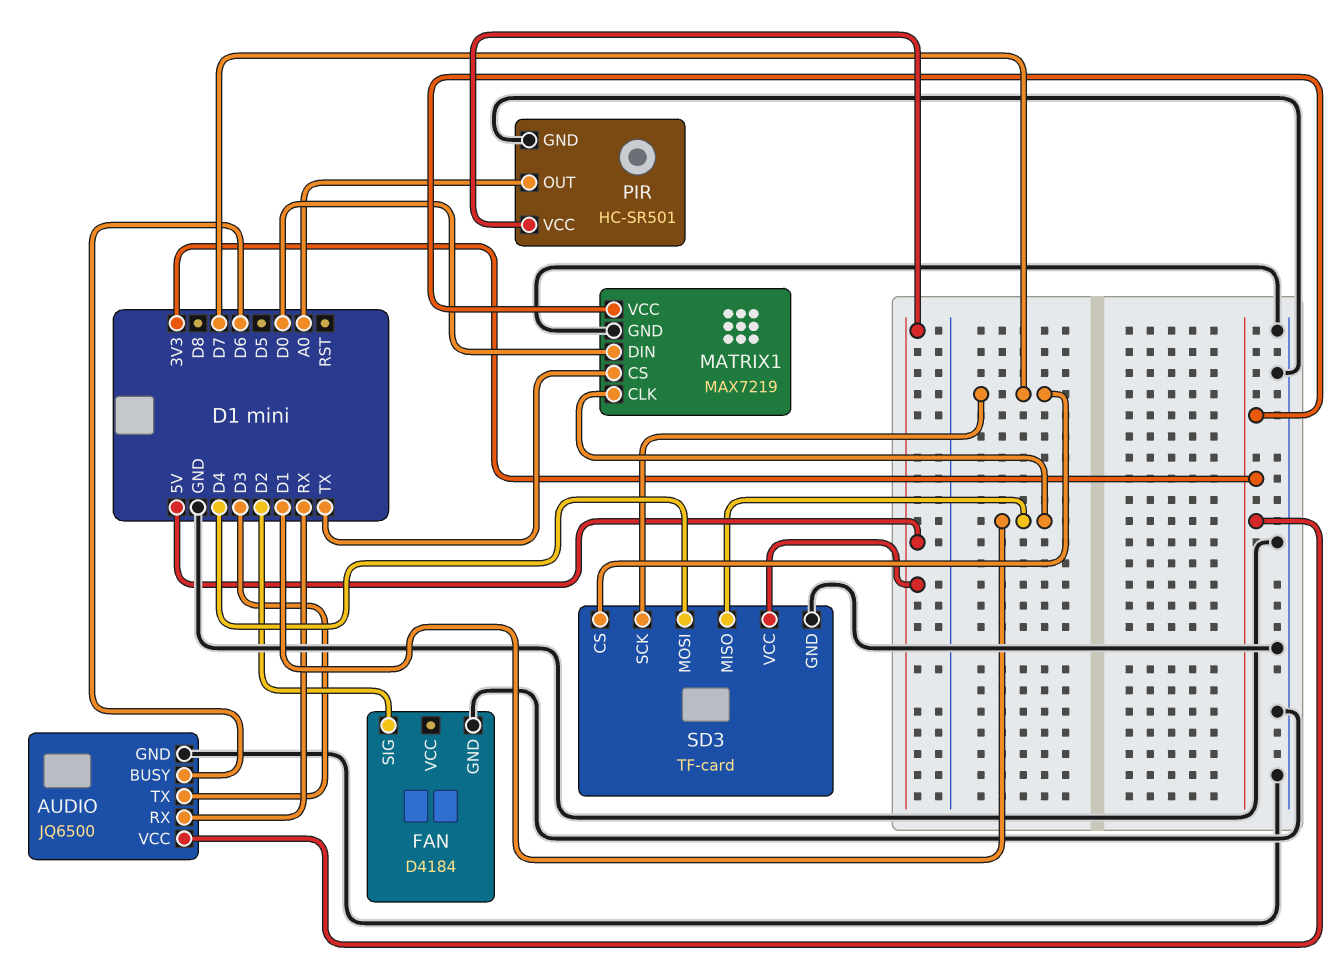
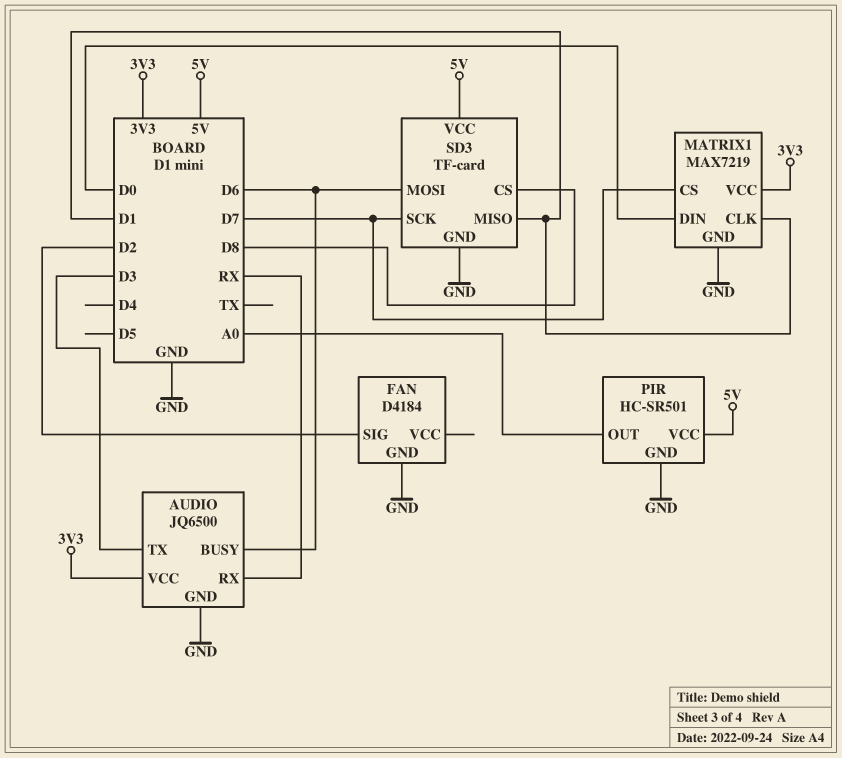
MATRIX1 pin CS: TX -> D7
SD3 pin CS: D7 -> D8
SD3 pin MOSI: D4 -> D6

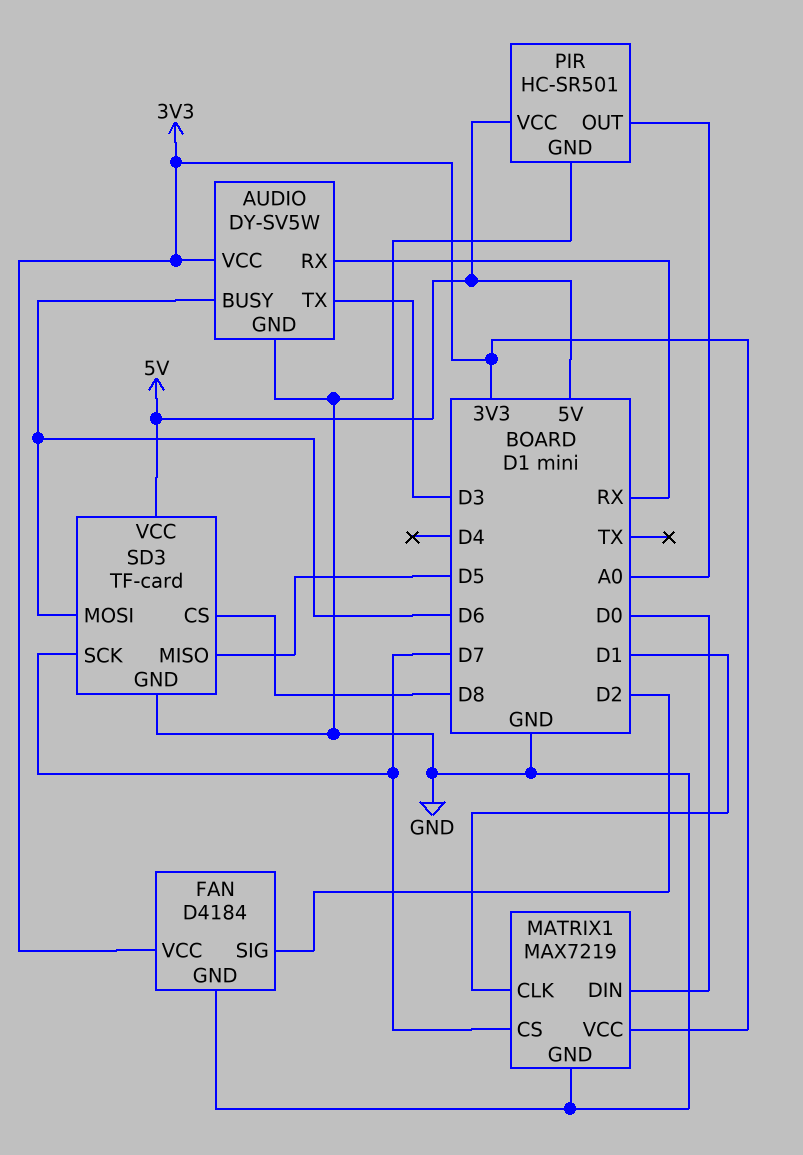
AUDIO: JQ6500 -> DY-SV5W
FAN pin VCC: none -> 3V3
SD3 pin MISO: D1 -> D5

